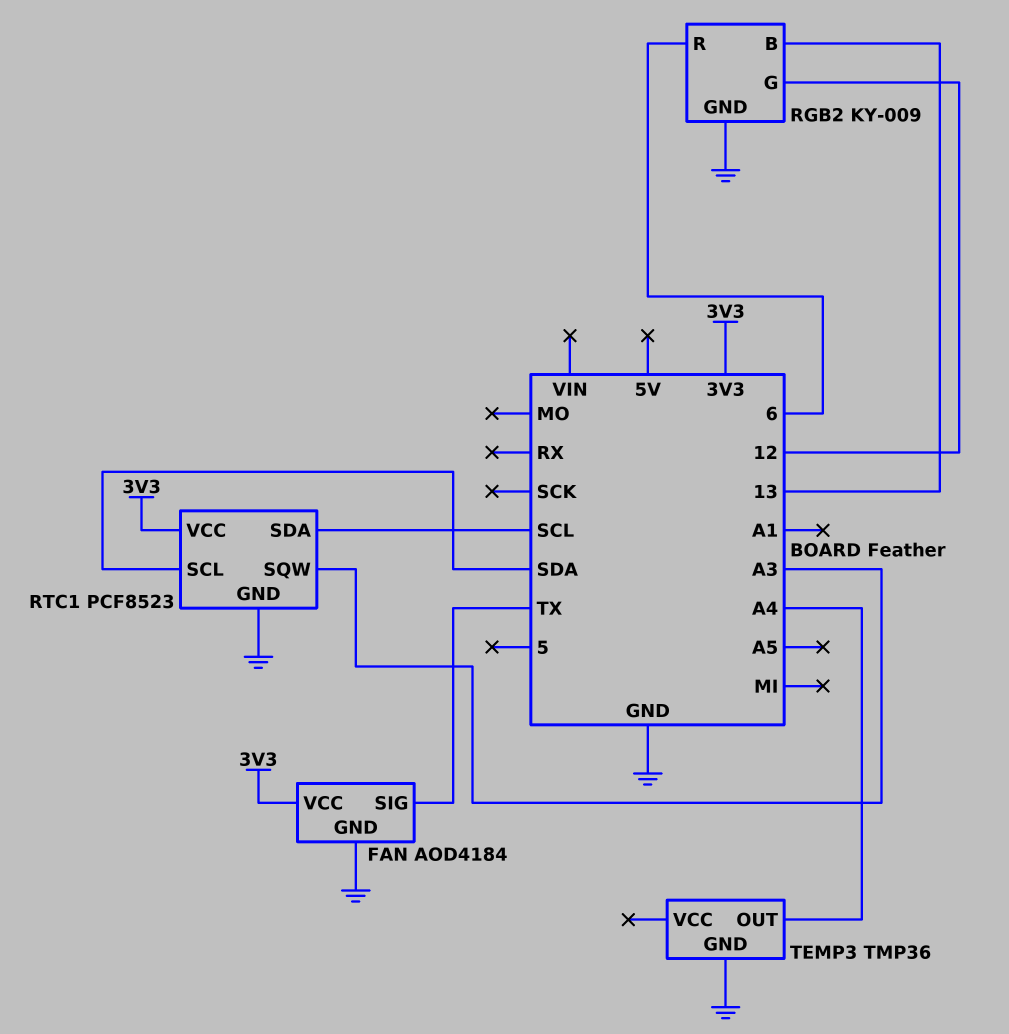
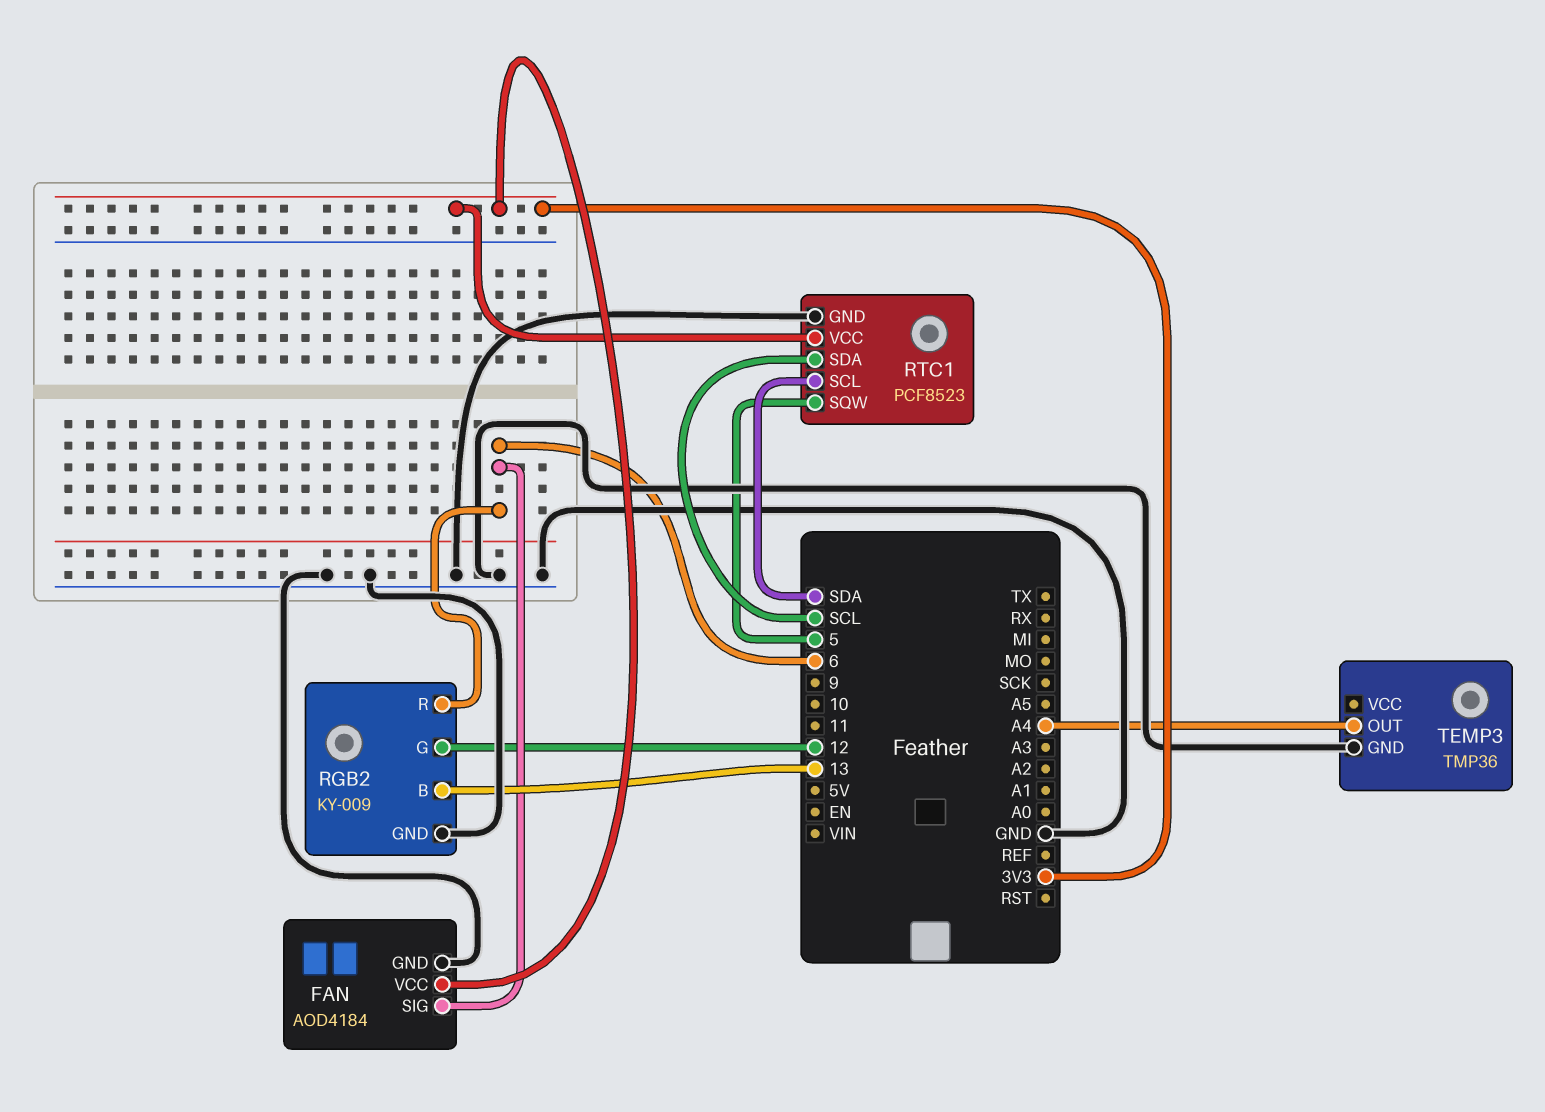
FAN pin SIG: TX -> 6
RTC1 pin SQW: A3 -> 5

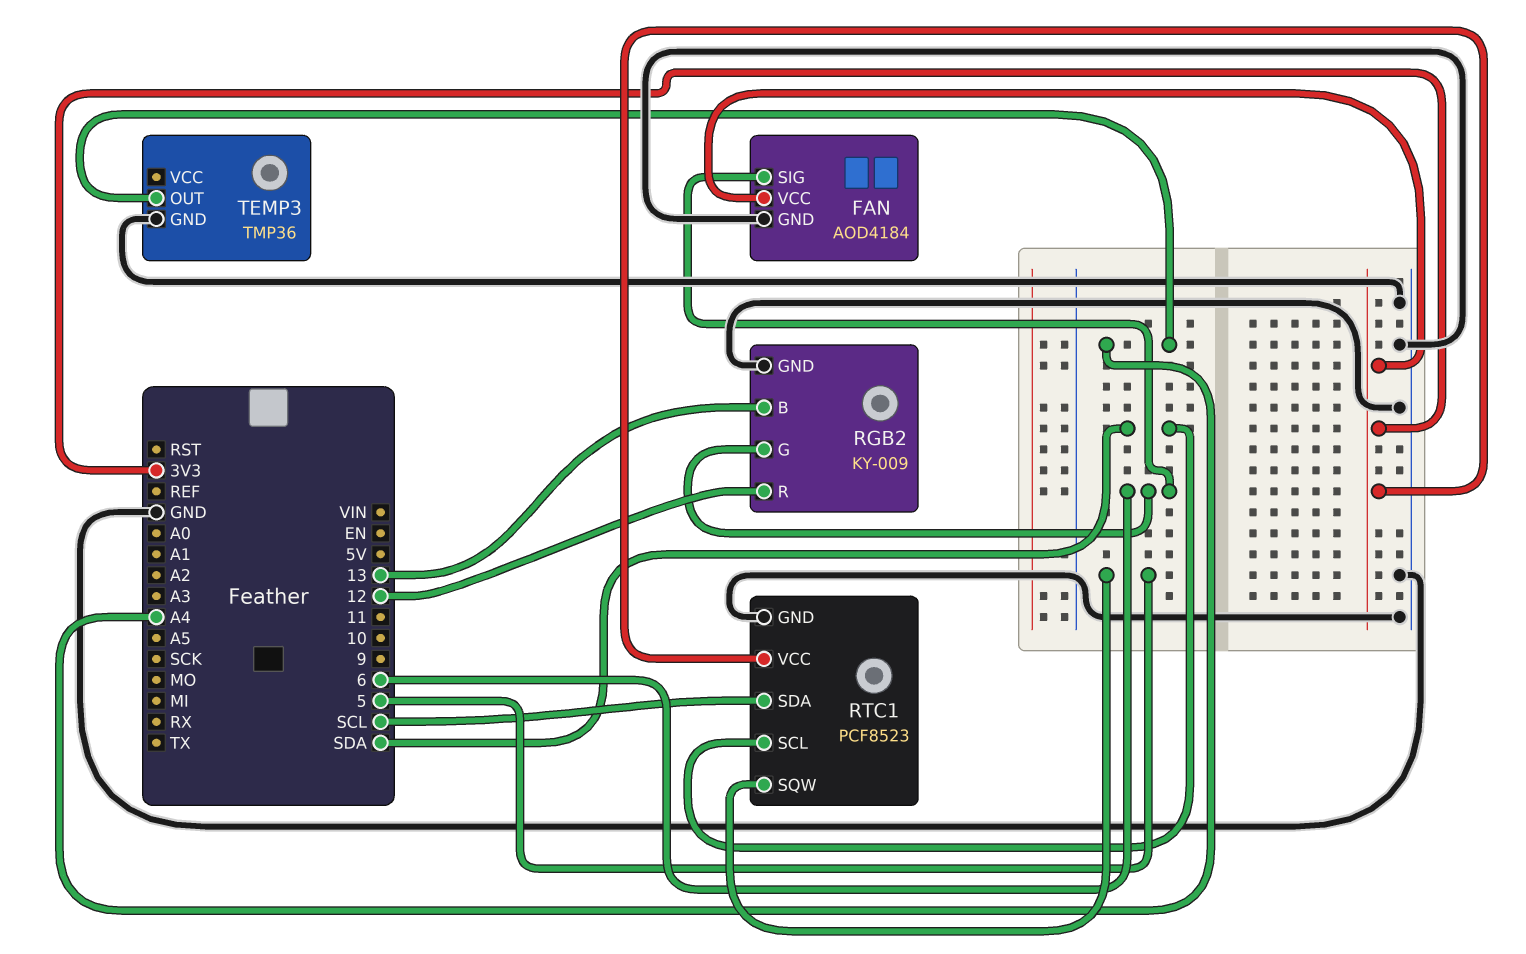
RGB2 pin G: 12 -> 6
RGB2 pin R: 6 -> 12

